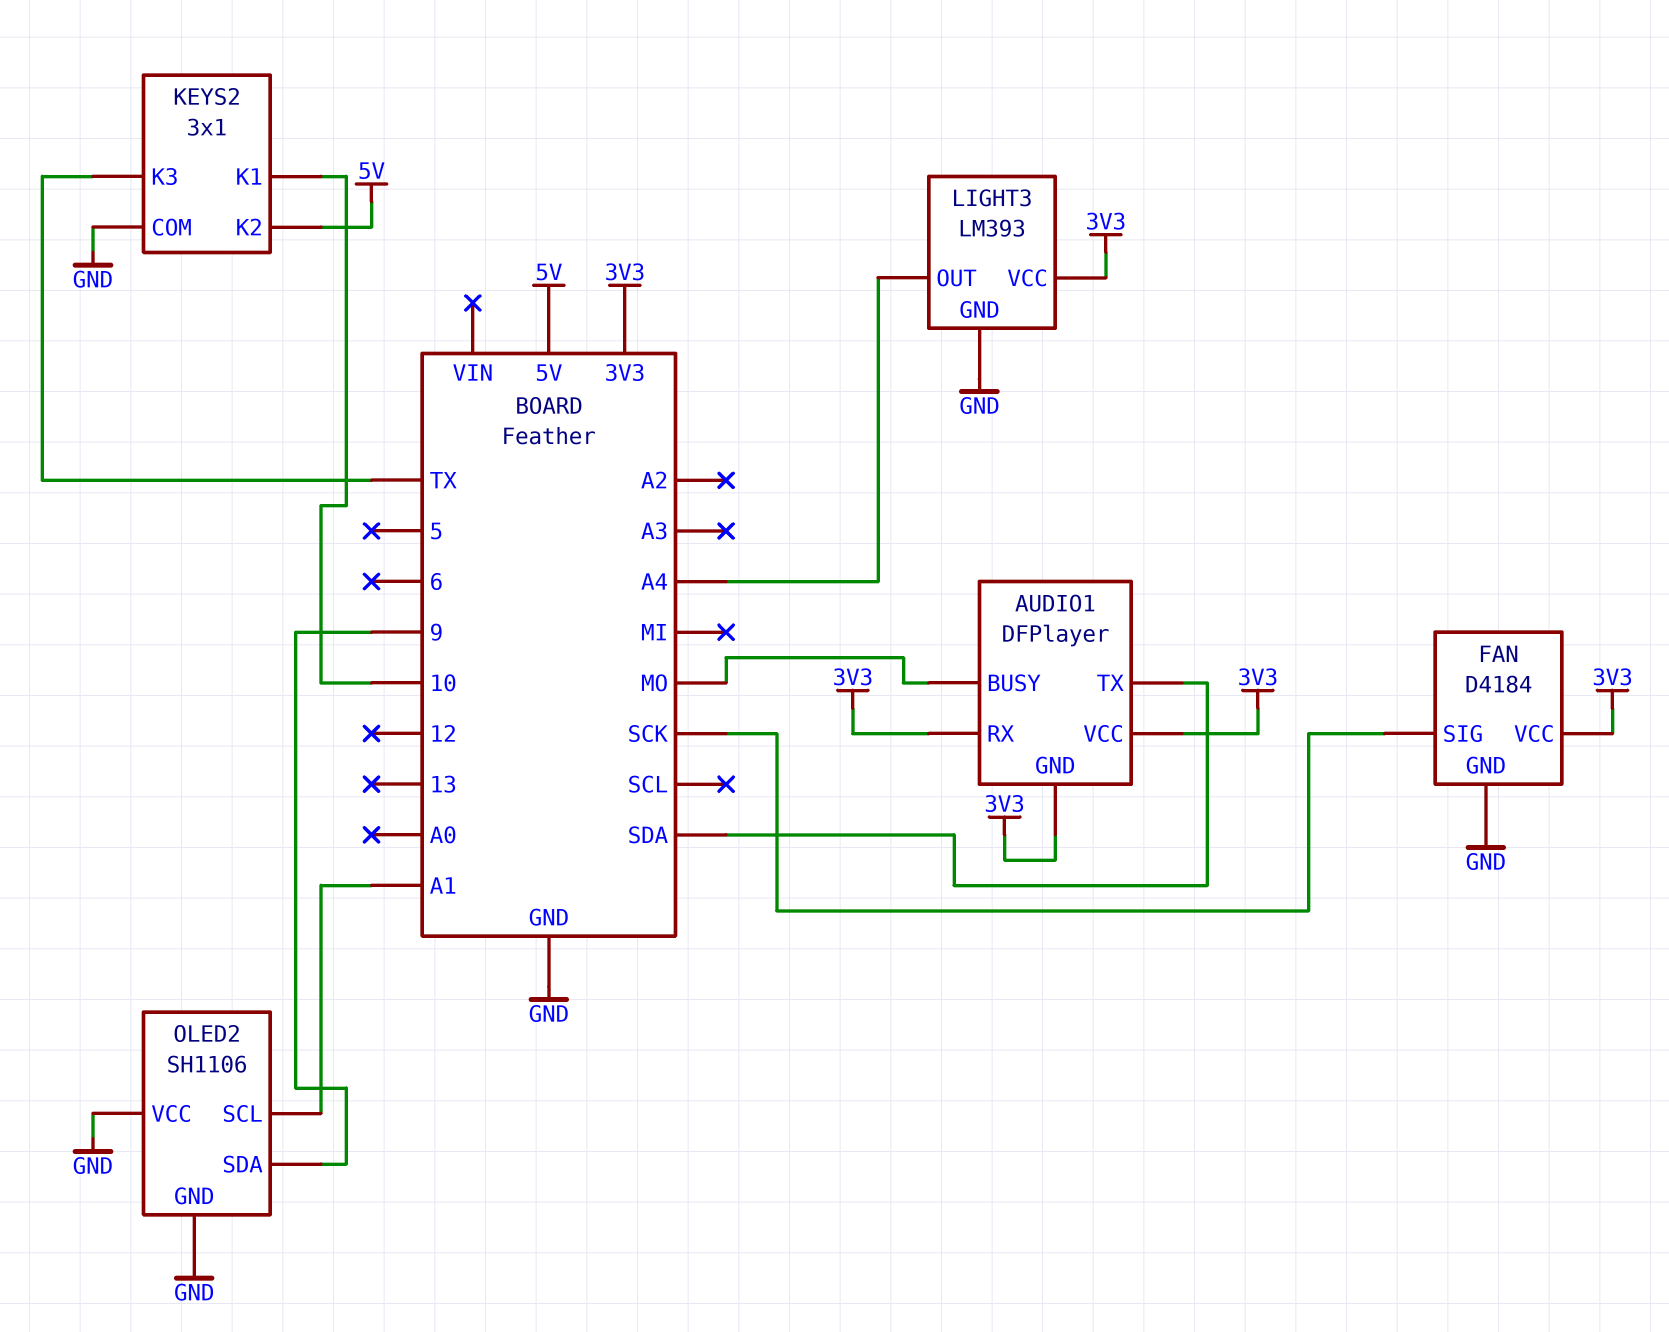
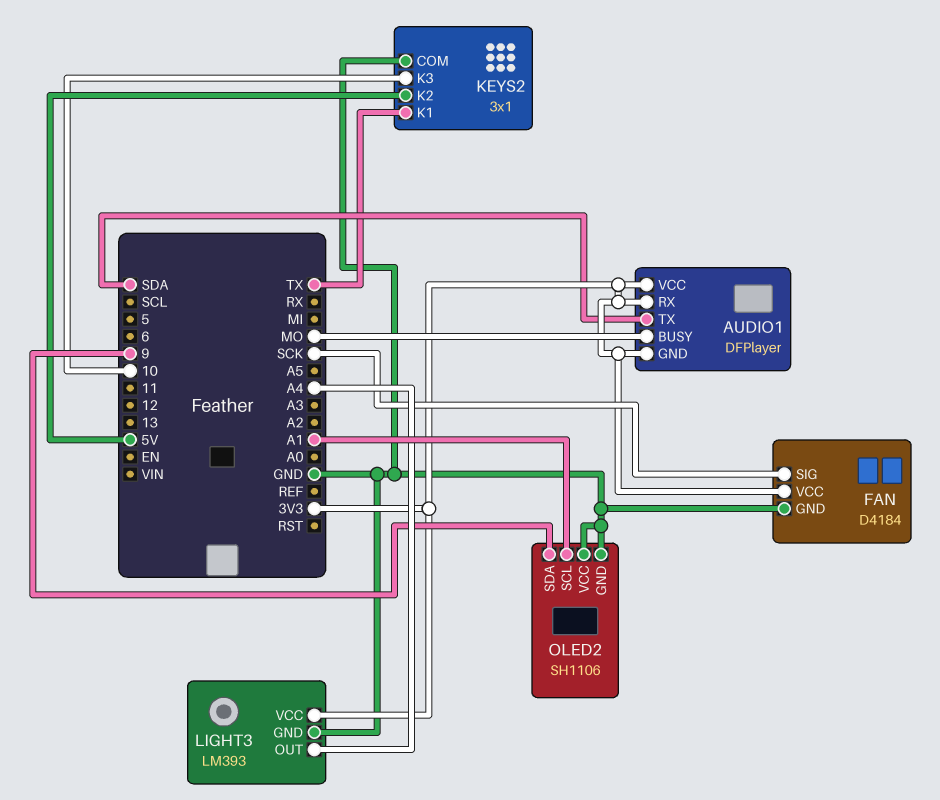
KEYS2 pin K1: 10 -> TX
KEYS2 pin K3: TX -> 10

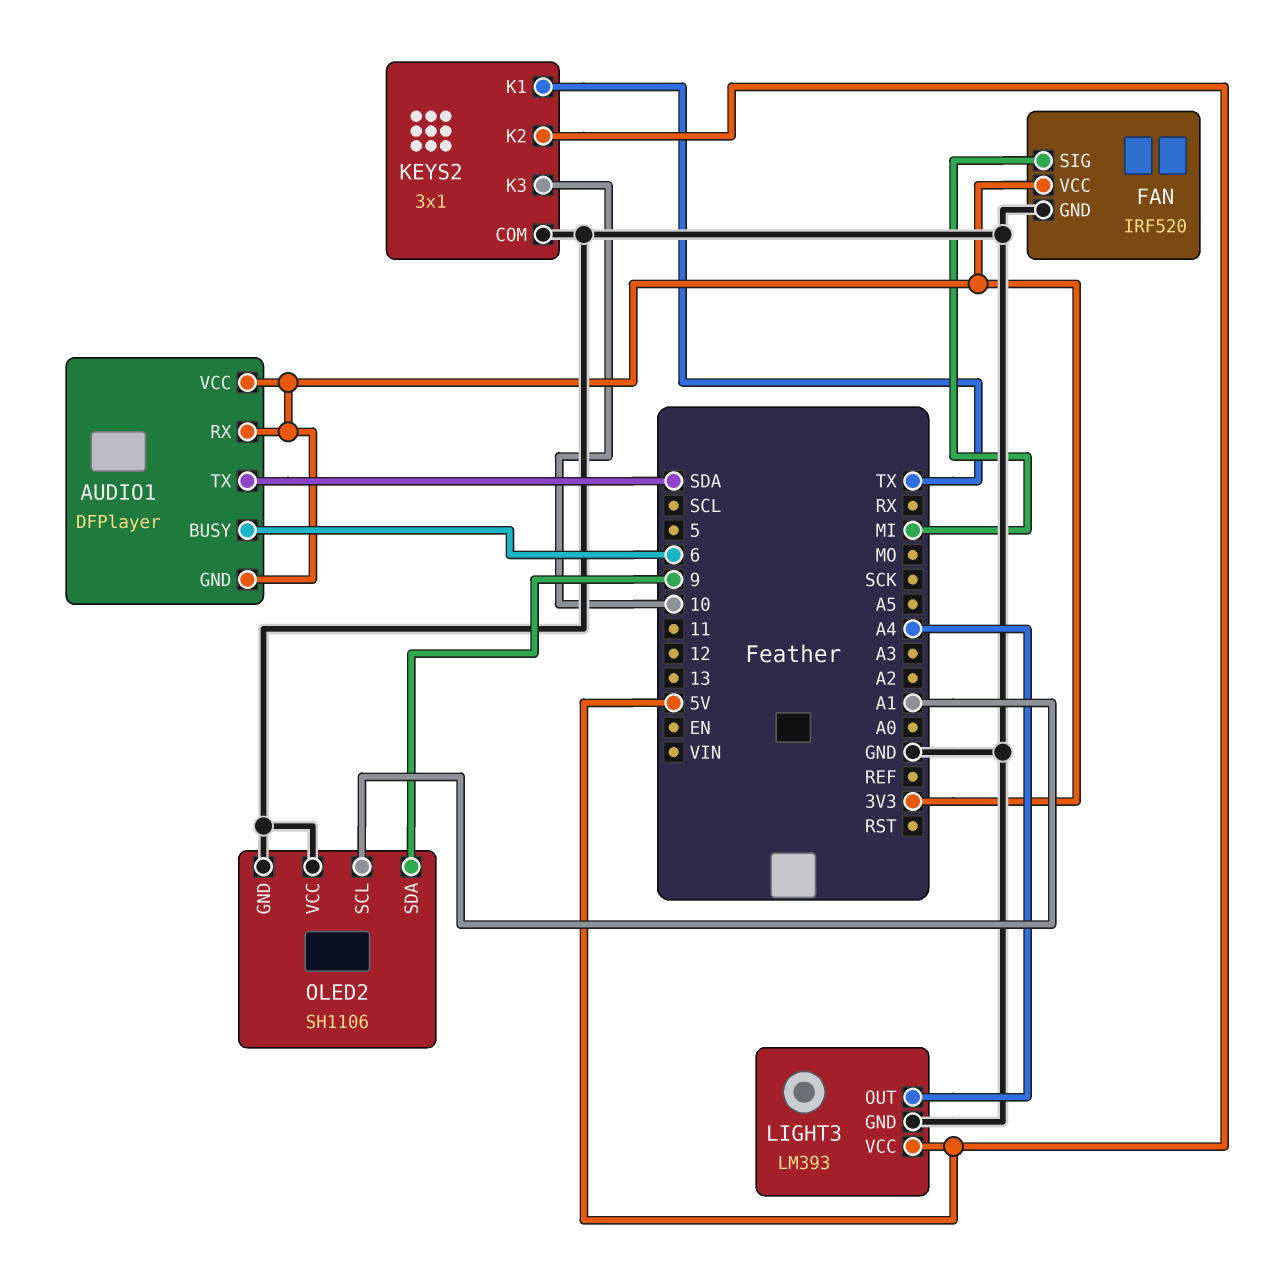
AUDIO1 pin BUSY: MO -> 6
FAN: D4184 -> IRF520
FAN pin SIG: SCK -> MI
LIGHT3 pin VCC: 3V3 -> 5V

